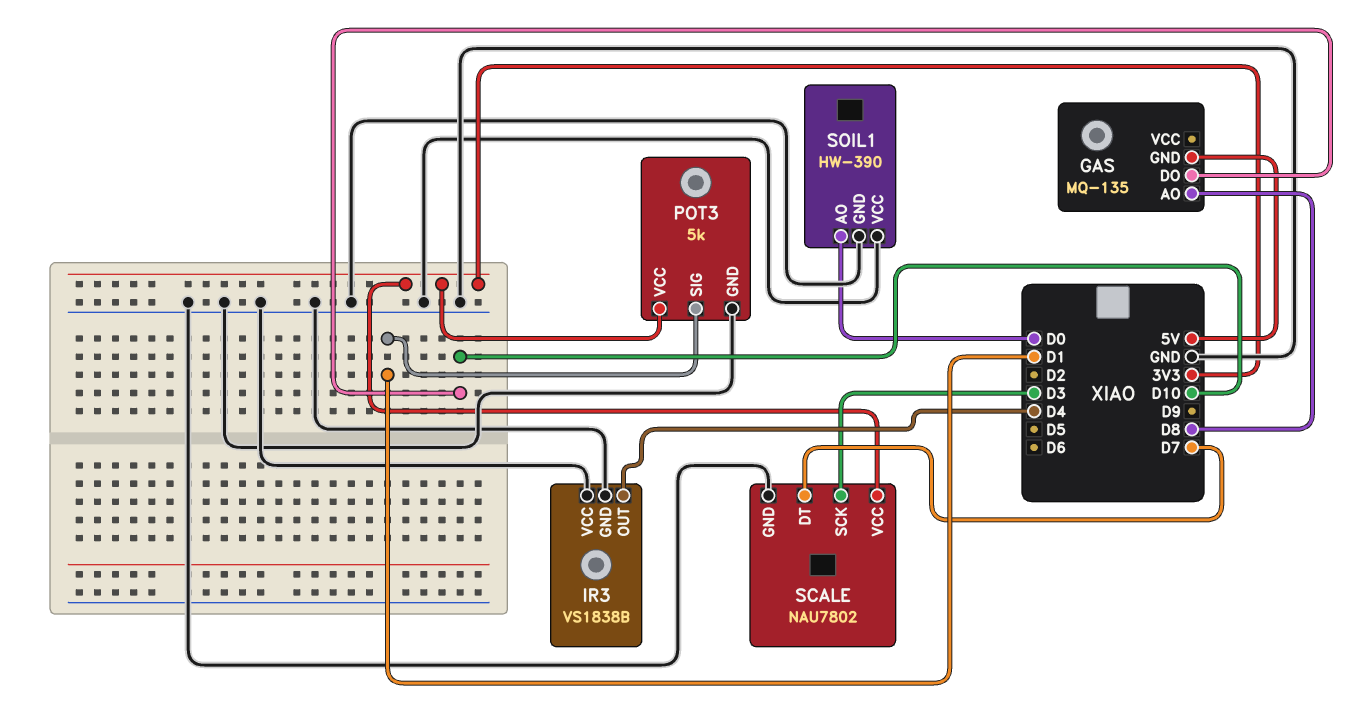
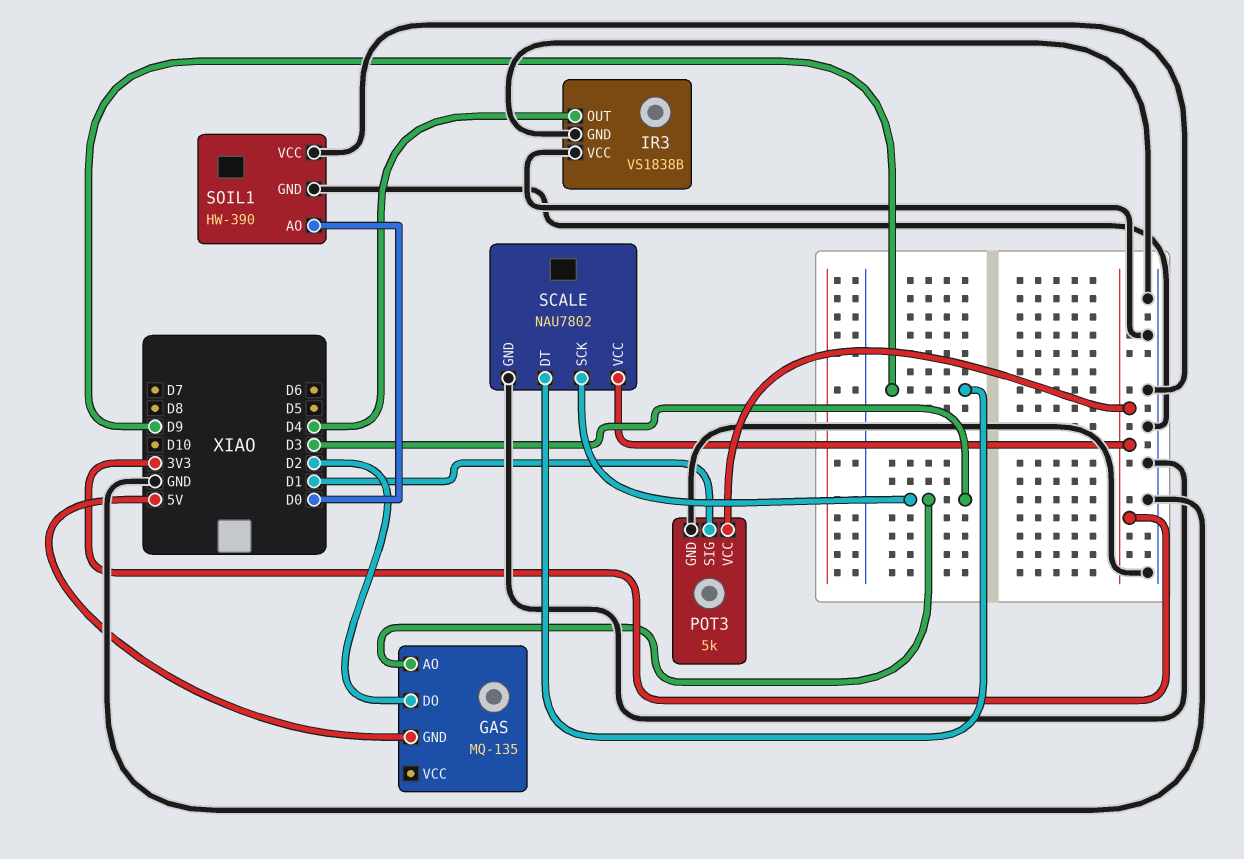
GAS pin AO: D8 -> D3
GAS pin DO: D10 -> D2
SCALE pin DT: D7 -> D9

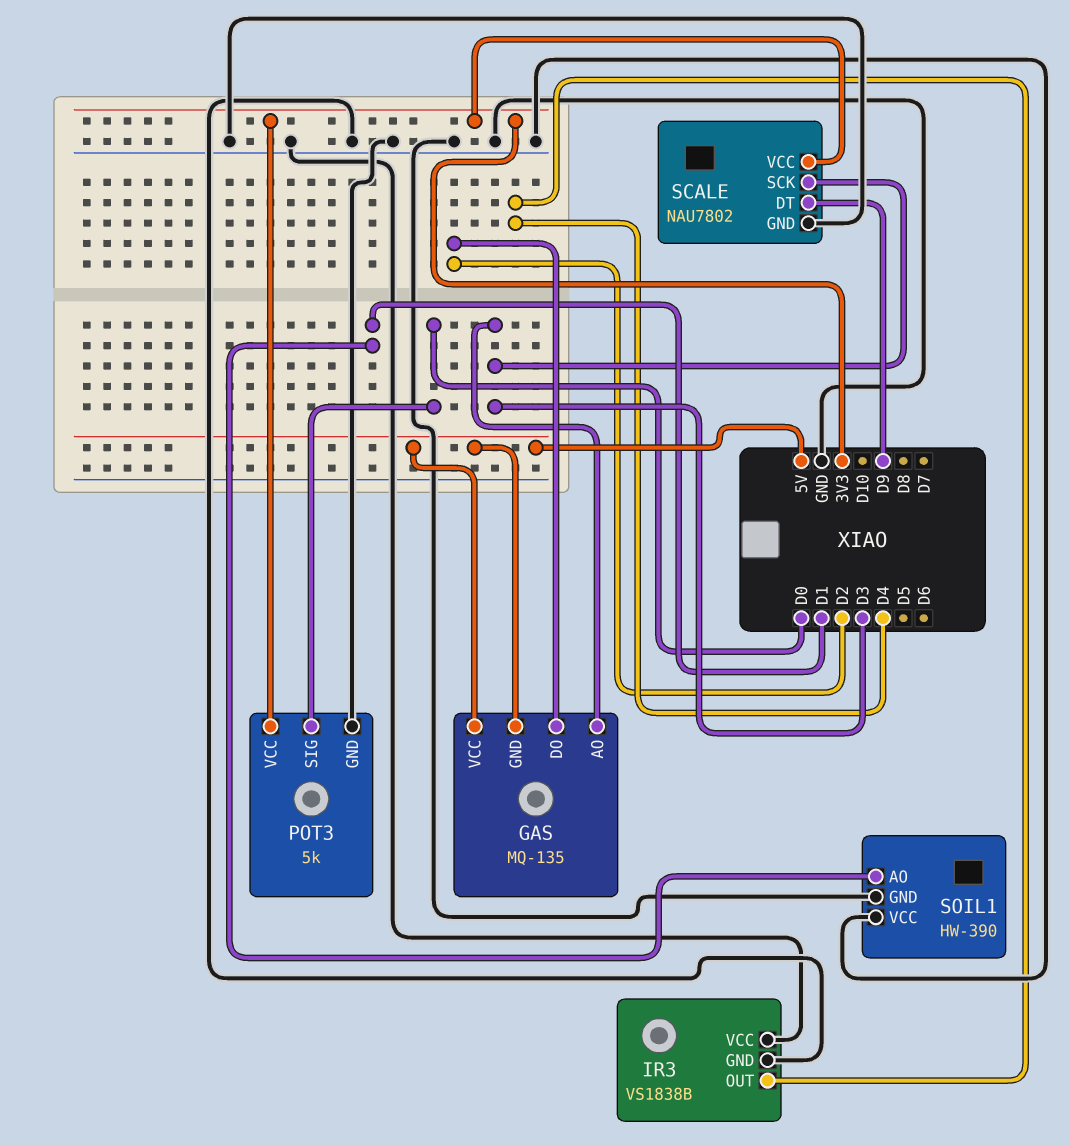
GAS pin VCC: none -> 5V
POT3 pin SIG: D1 -> D0
SOIL1 pin AO: D0 -> D1

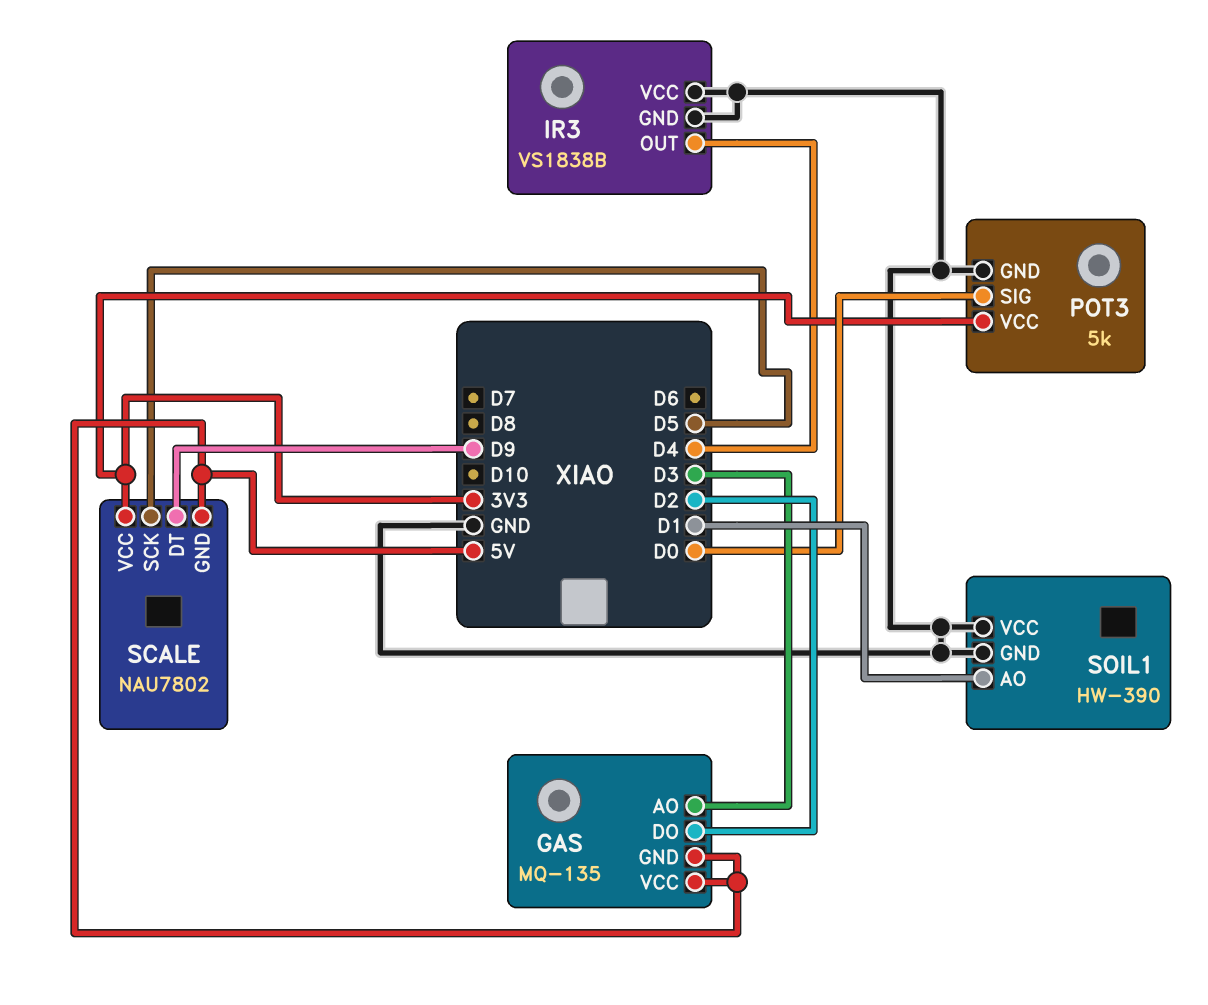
SCALE pin GND: GND -> 5V
SCALE pin SCK: D3 -> D5

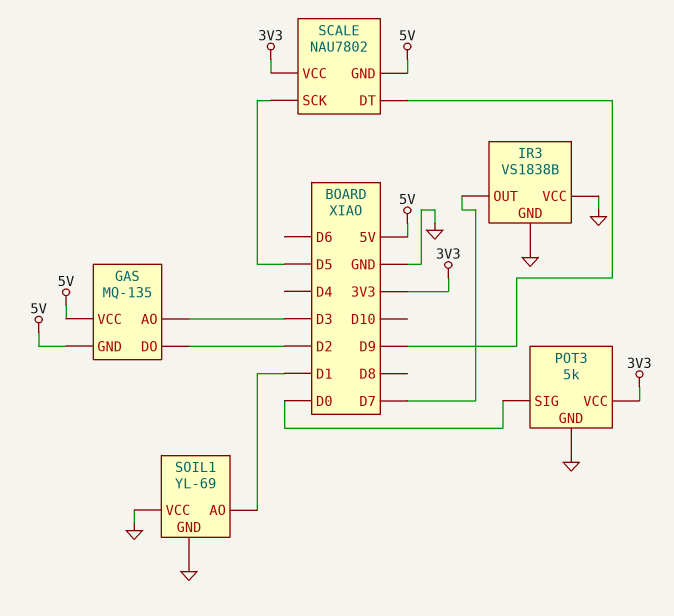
IR3 pin OUT: D4 -> D7
SOIL1: HW-390 -> YL-69

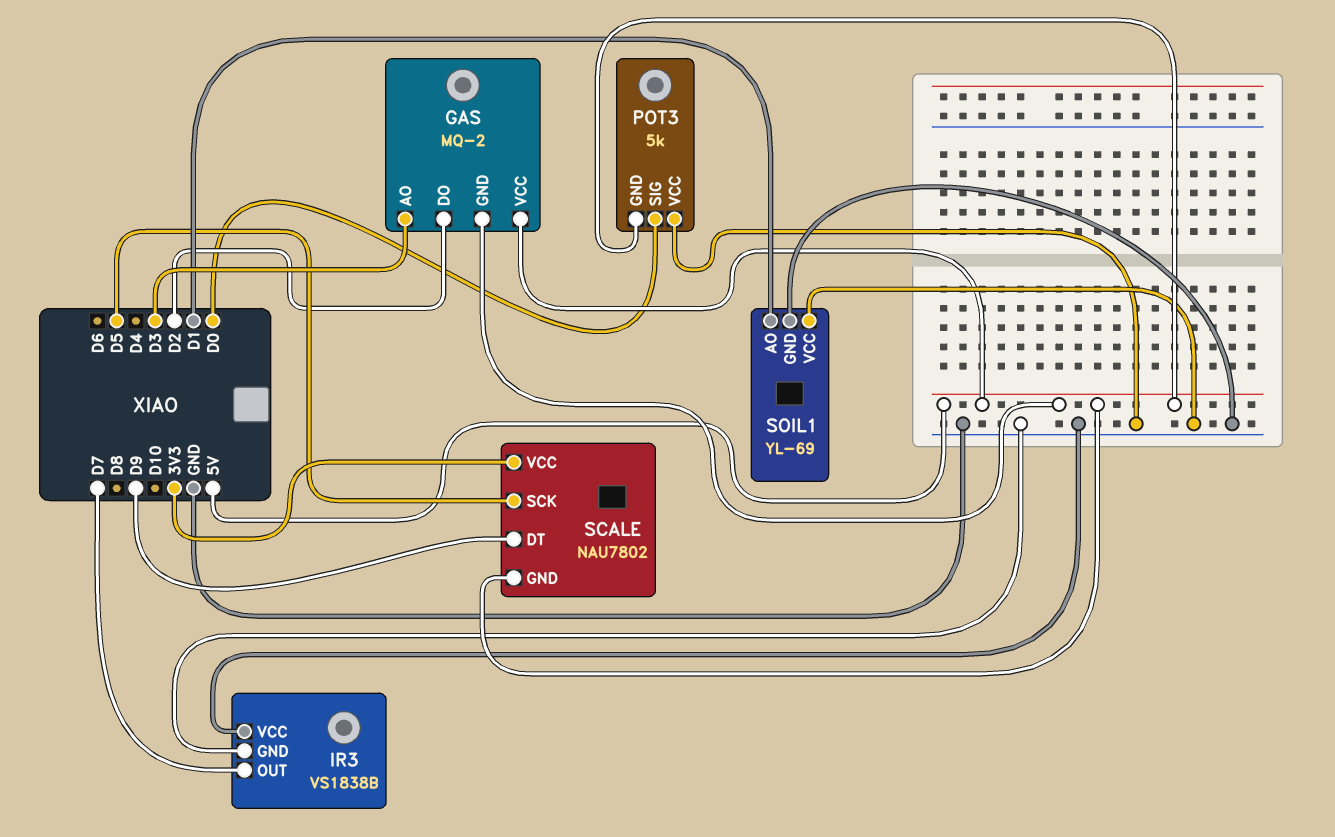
GAS: MQ-135 -> MQ-2
POT3 pin GND: GND -> 5V
POT3 pin VCC: 3V3 -> GND

